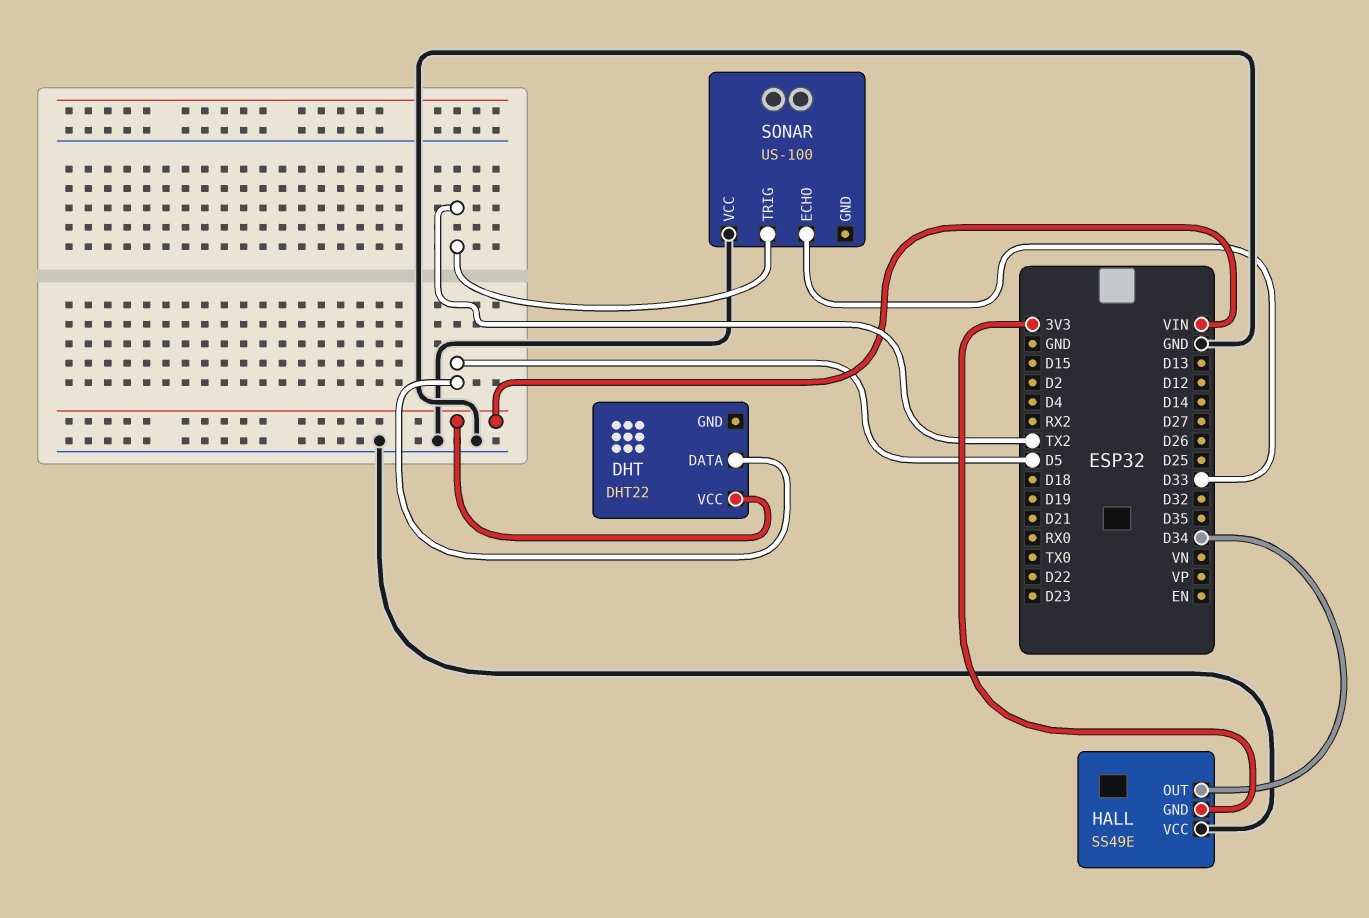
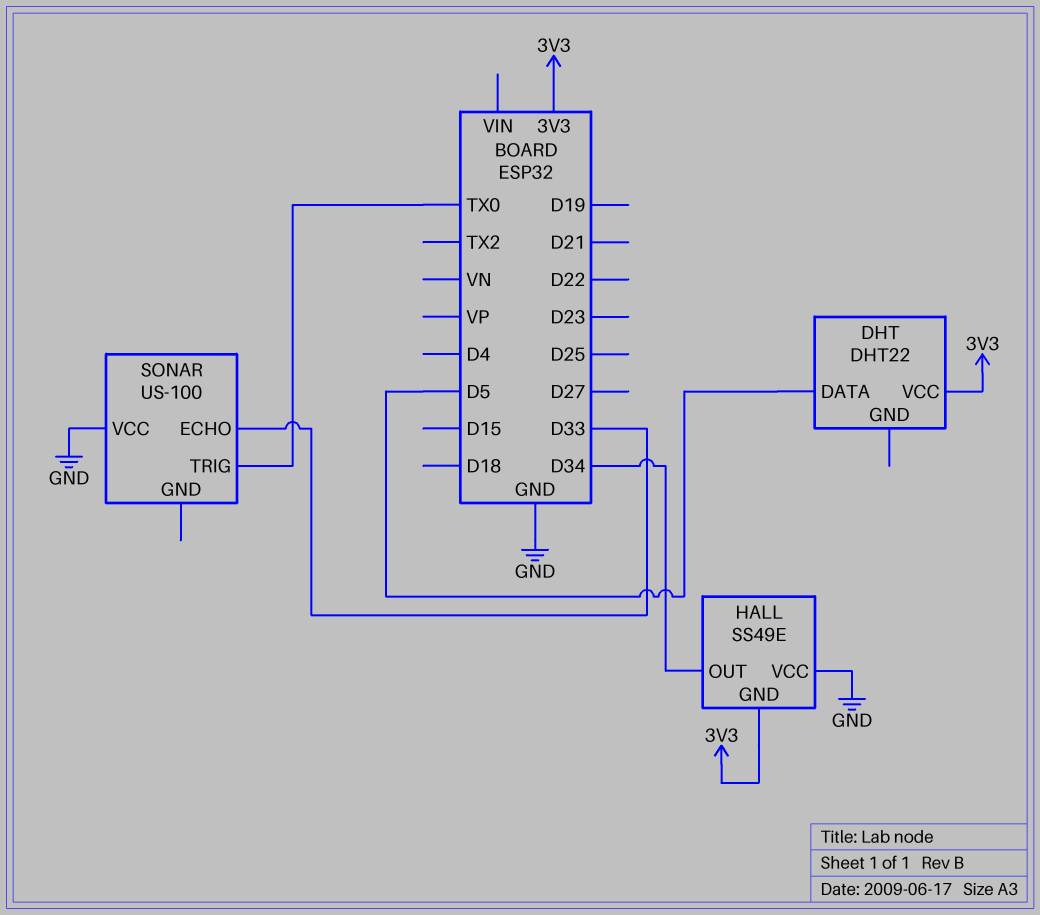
DHT pin VCC: VIN -> 3V3
SONAR pin TRIG: TX2 -> TX0

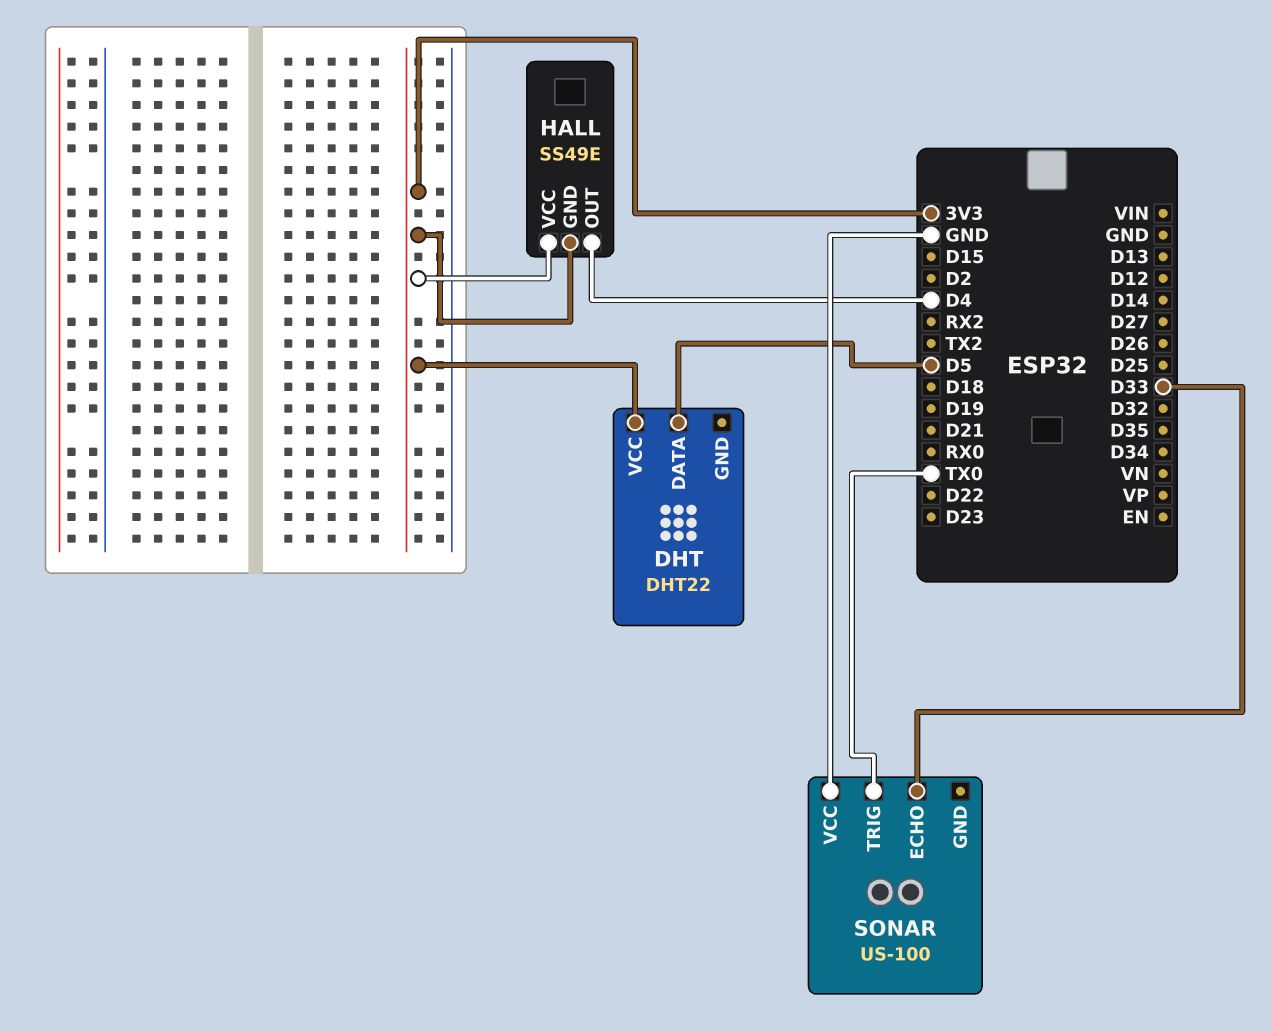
HALL pin OUT: D34 -> D4
HALL pin VCC: GND -> 3V3

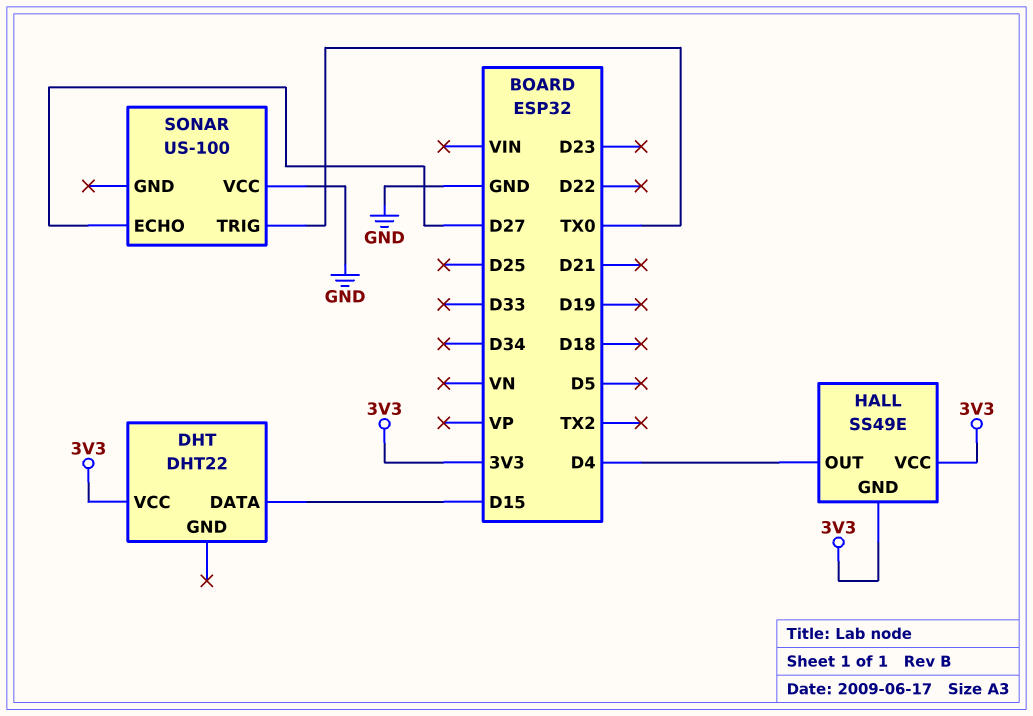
DHT pin DATA: D5 -> D15
SONAR pin ECHO: D33 -> D27

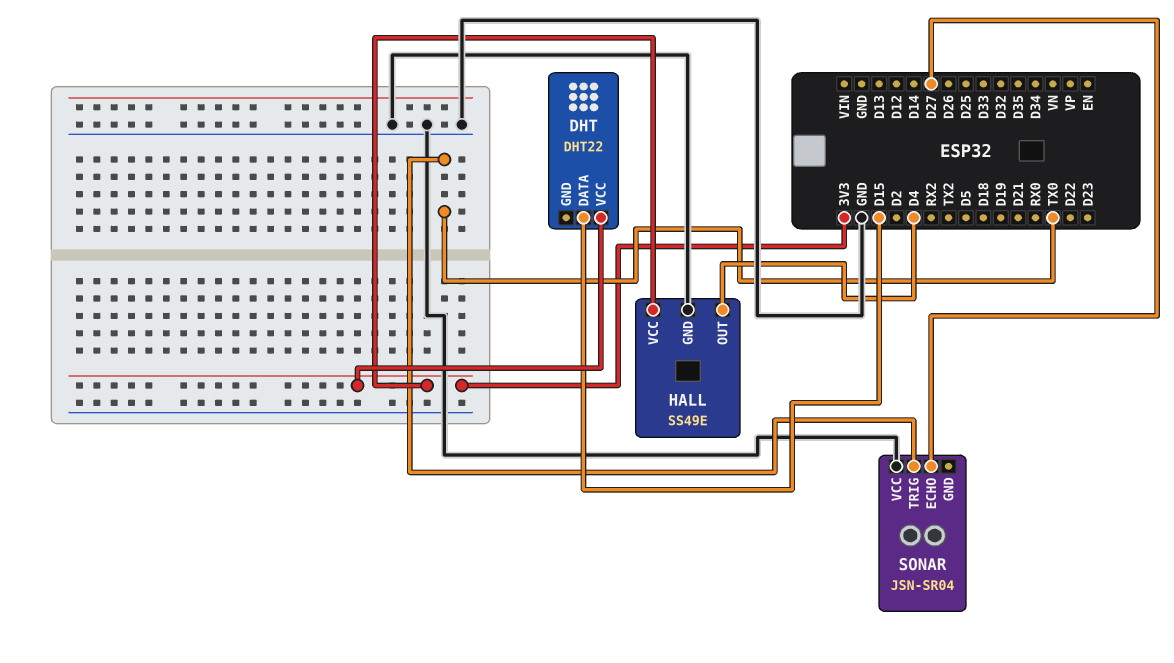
HALL pin GND: 3V3 -> GND
SONAR: US-100 -> JSN-SR04

